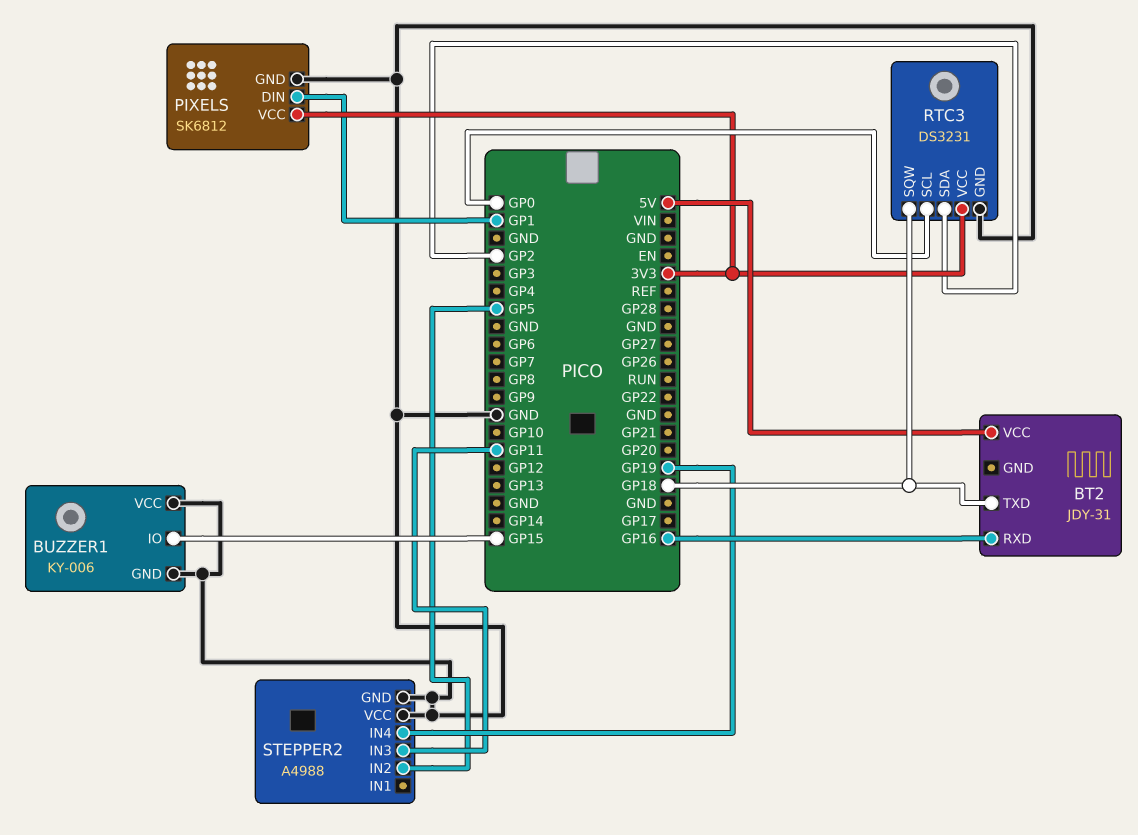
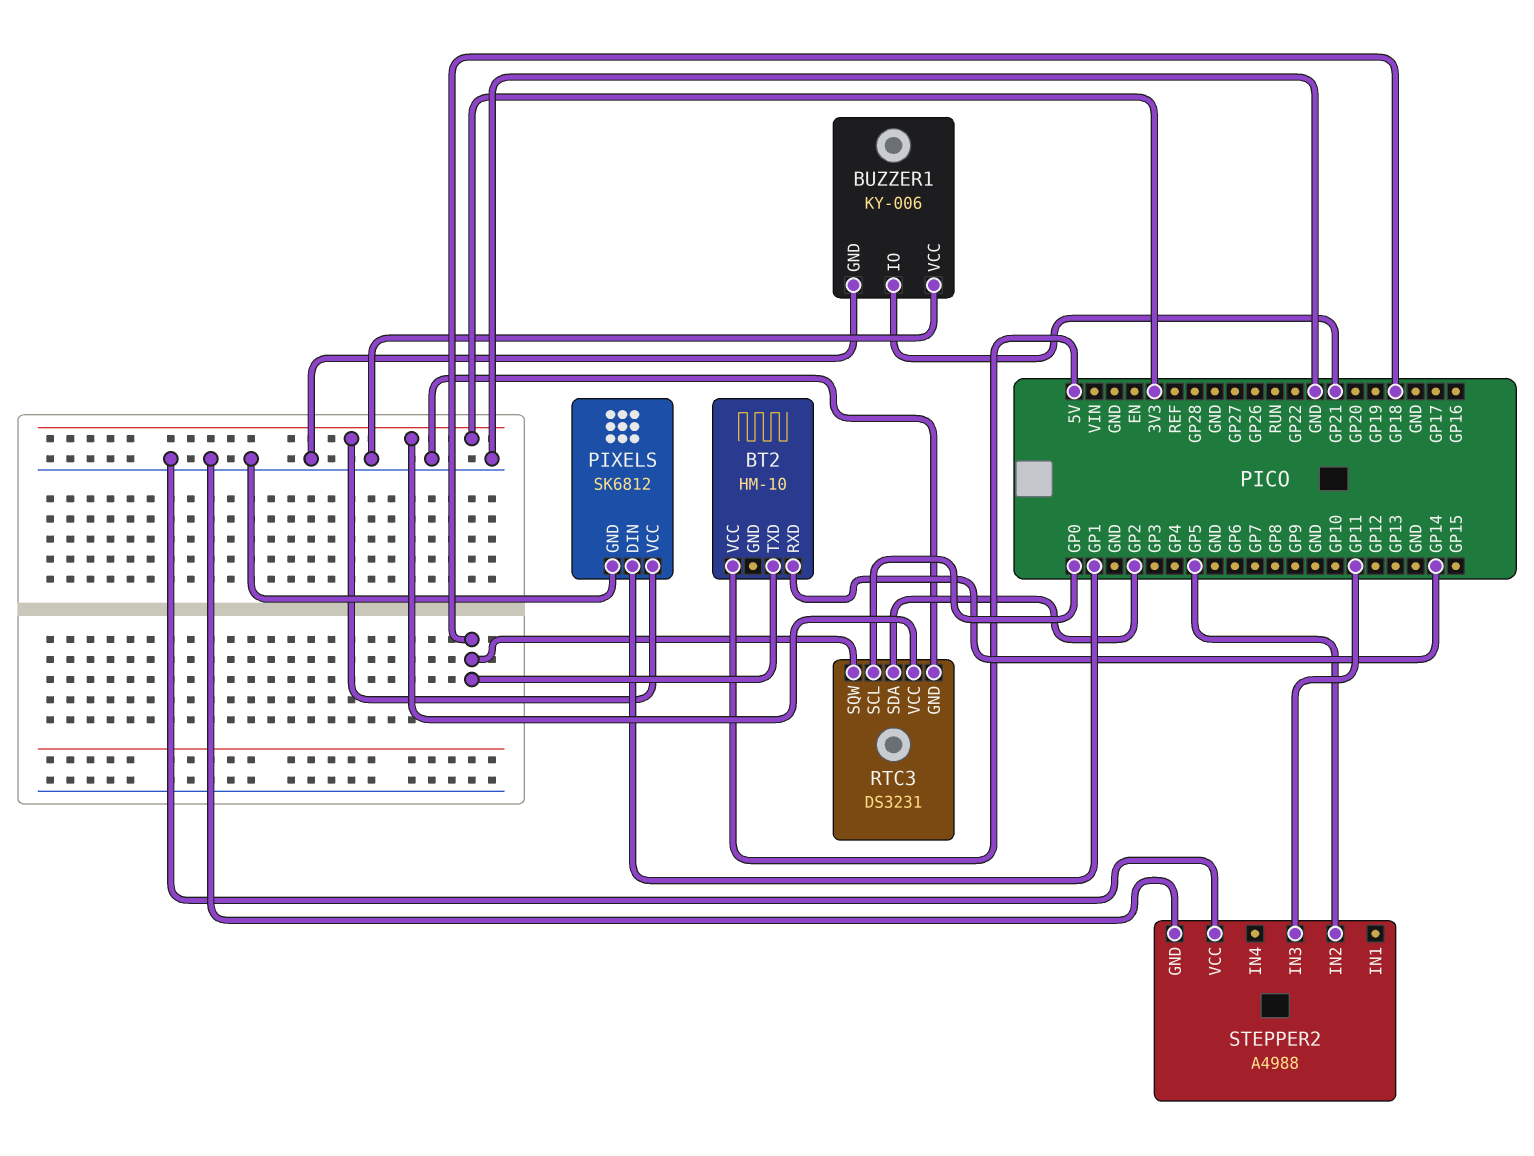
BT2: JDY-31 -> HM-10
BT2 pin RXD: GP16 -> GP14
BUZZER1 pin IO: GP15 -> GP21
STEPPER2 pin IN4: GP19 -> none

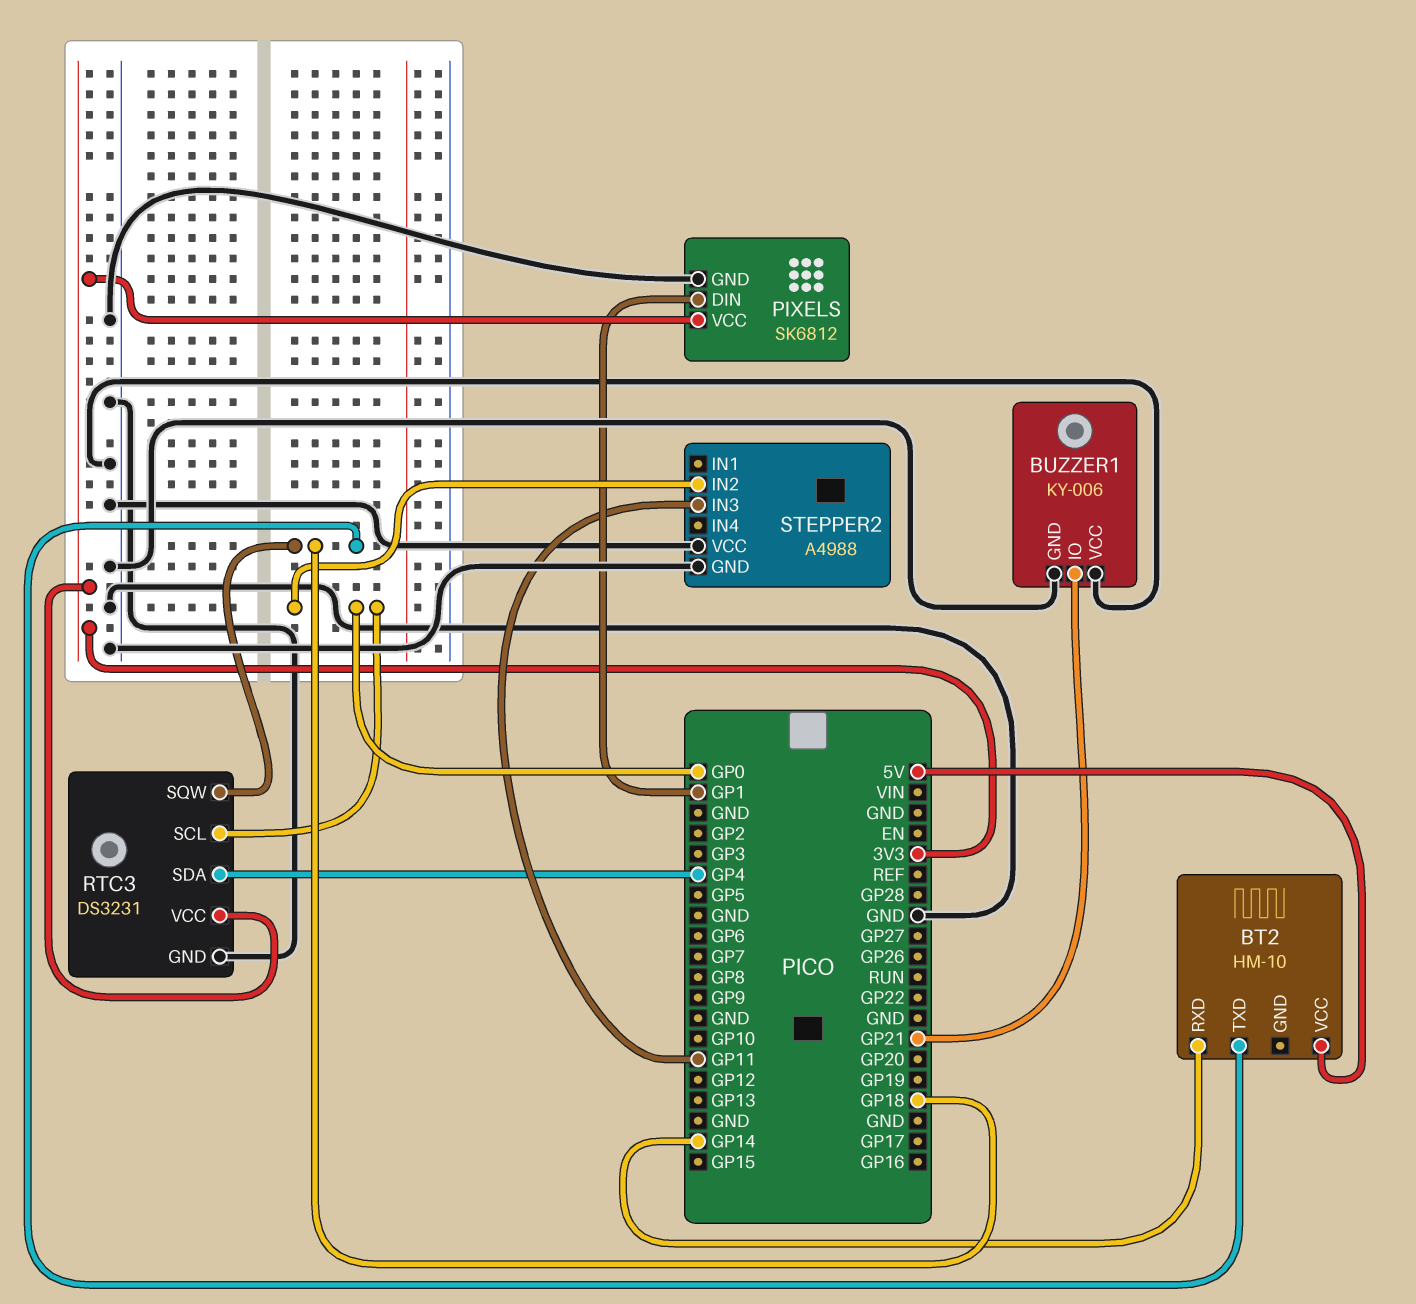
RTC3 pin SDA: GP2 -> GP4
STEPPER2 pin IN2: GP5 -> GP0

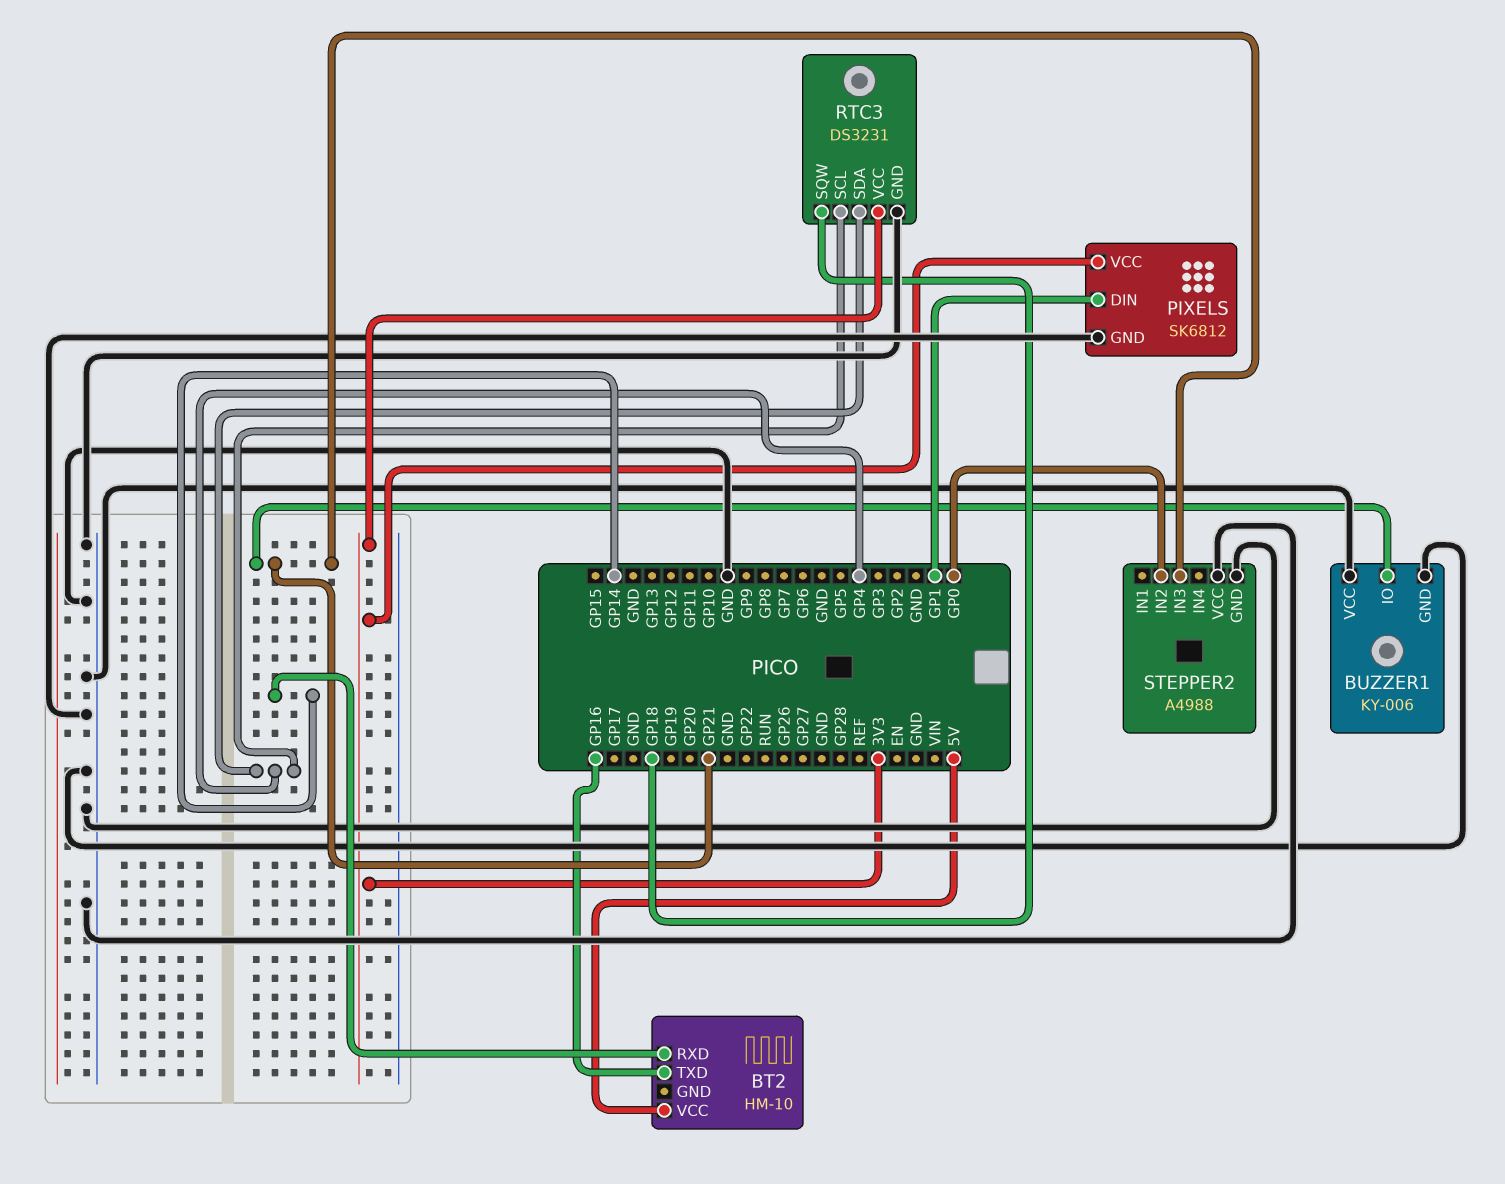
BT2 pin TXD: GP18 -> GP16
RTC3 pin SCL: GP0 -> GP4
STEPPER2 pin IN3: GP11 -> GP21

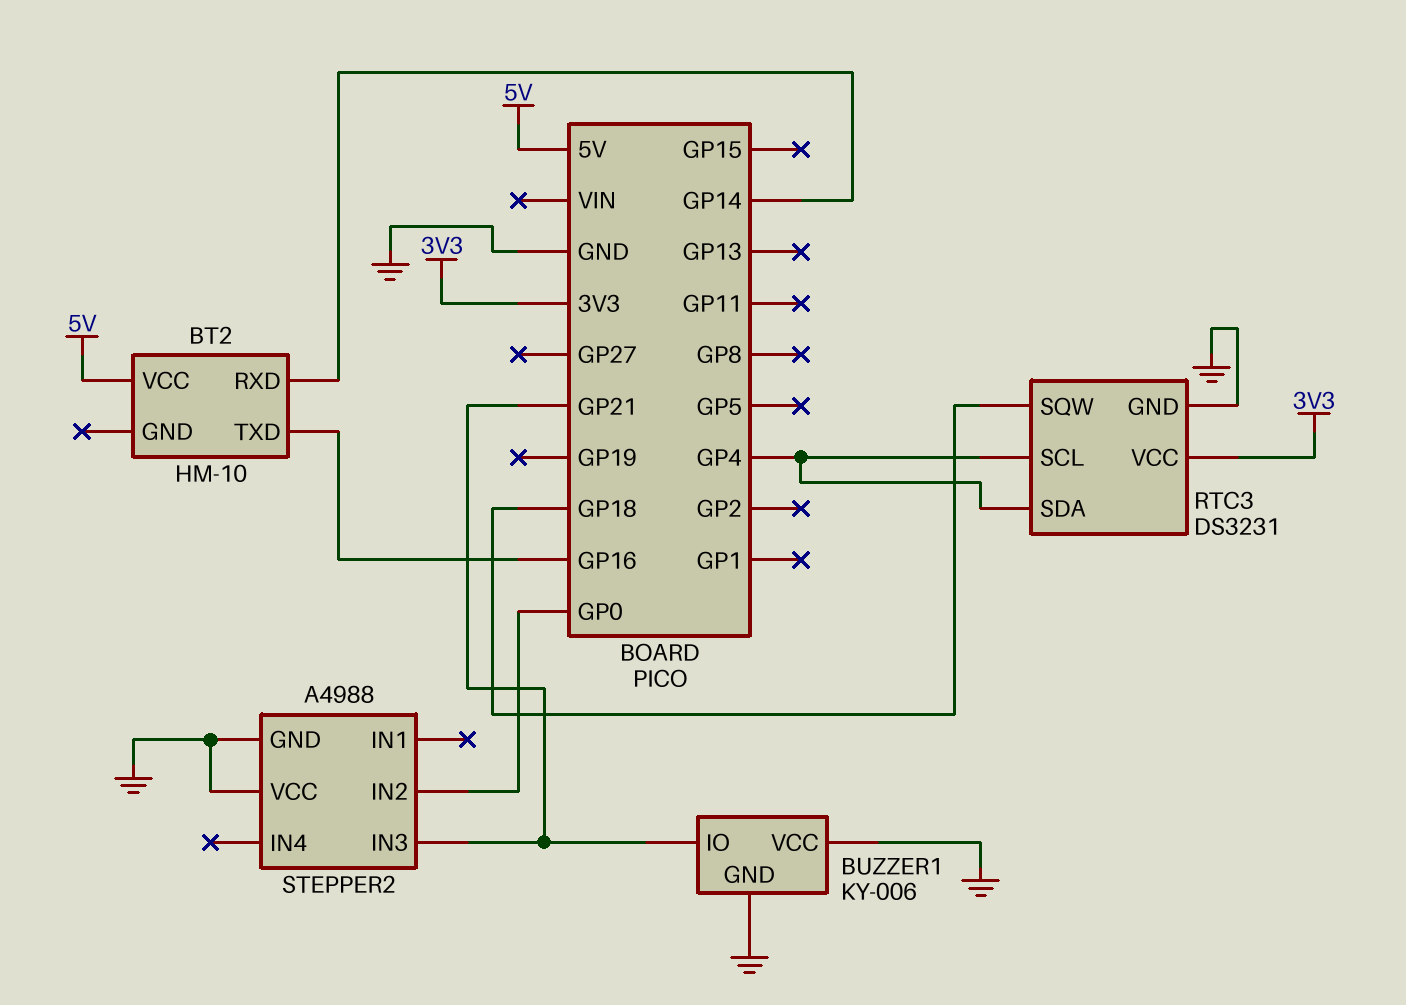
PIXELS: SK6812 -> none
PIXELS pin DIN: GP1 -> none
PIXELS pin GND: GND -> none
PIXELS pin VCC: 3V3 -> none

